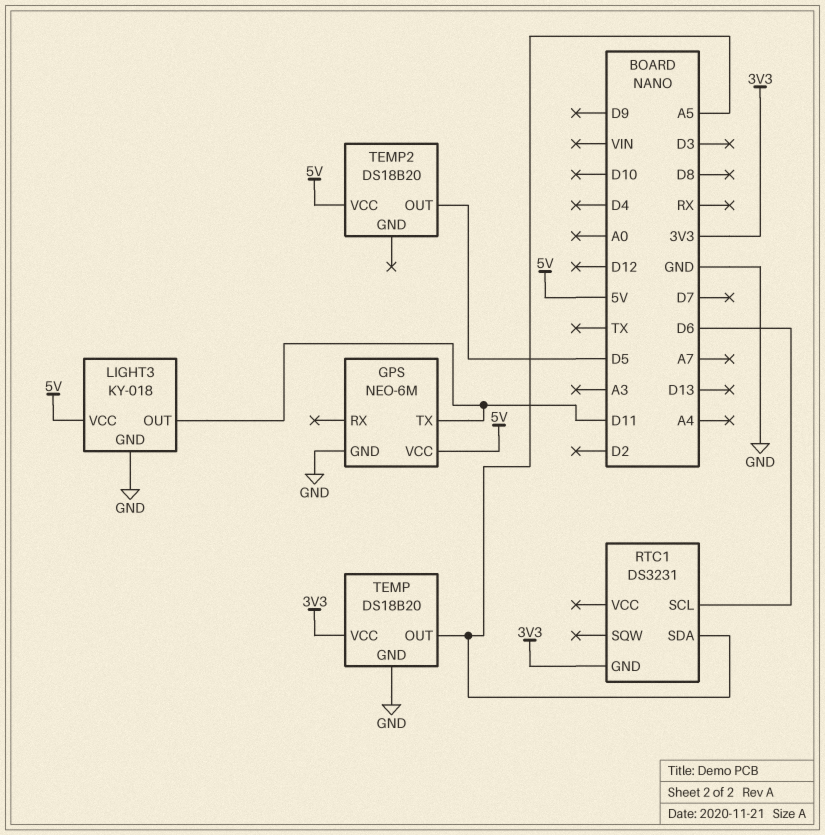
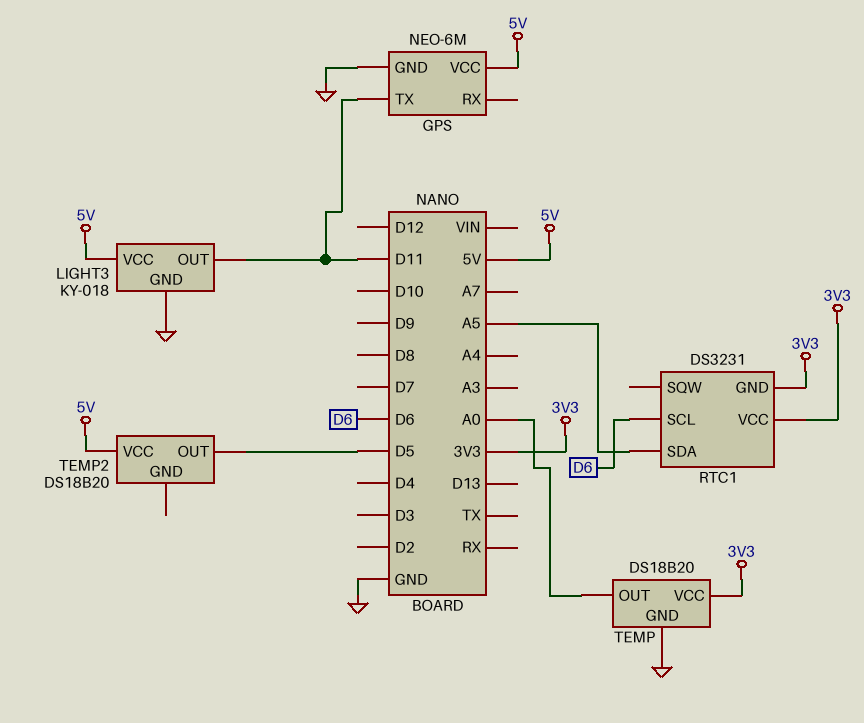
RTC1 pin VCC: none -> 3V3
TEMP pin OUT: A5 -> A0

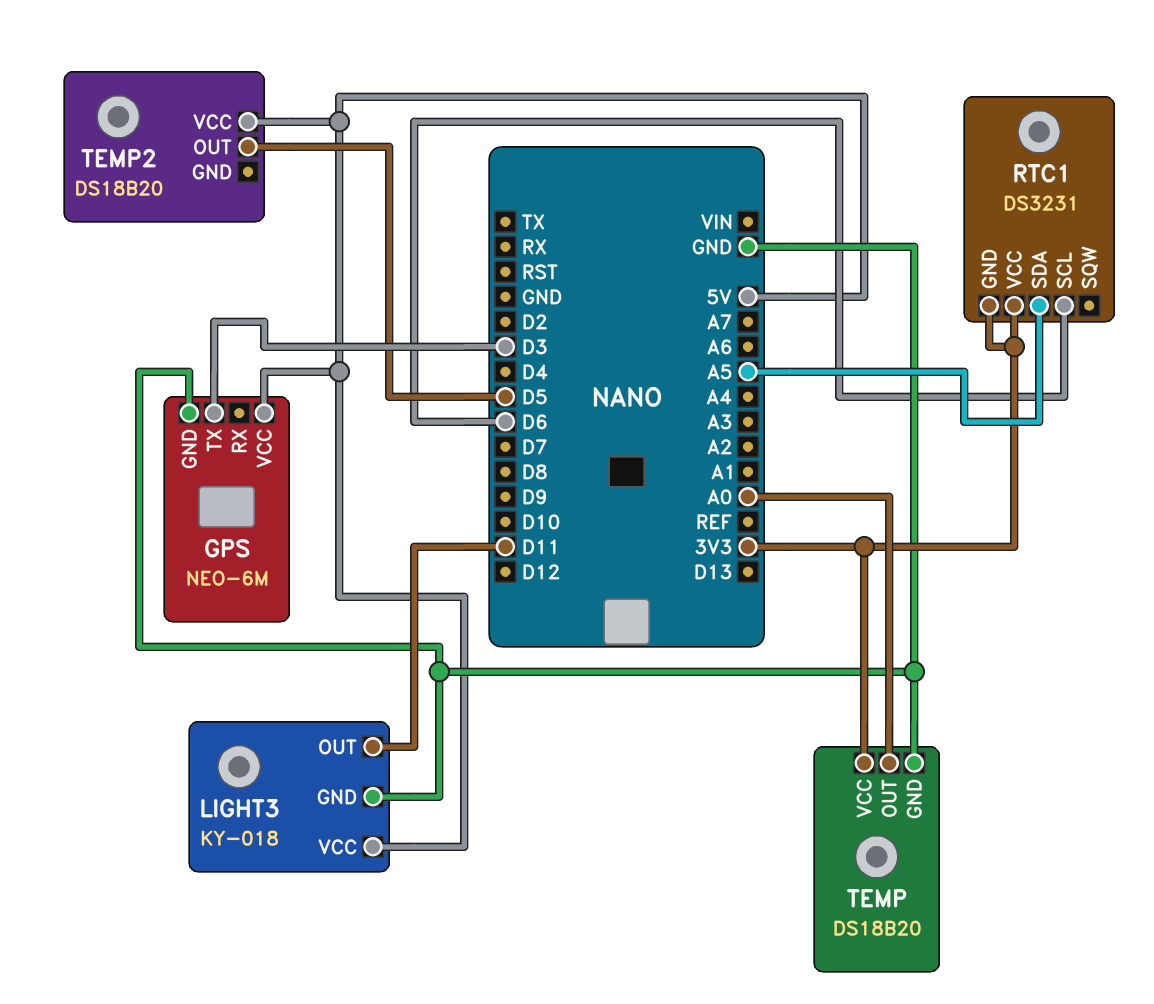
GPS pin TX: D11 -> D3

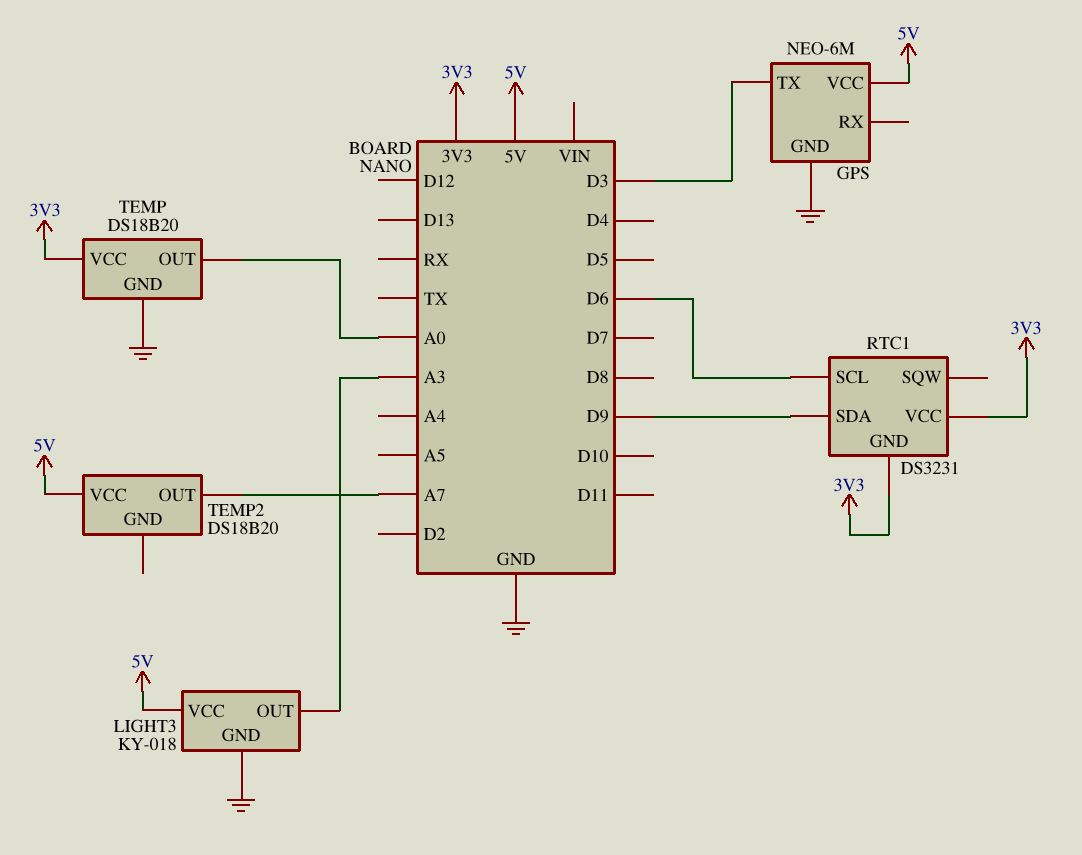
LIGHT3 pin OUT: D11 -> A3
RTC1 pin SDA: A5 -> D9
TEMP2 pin OUT: D5 -> A7

